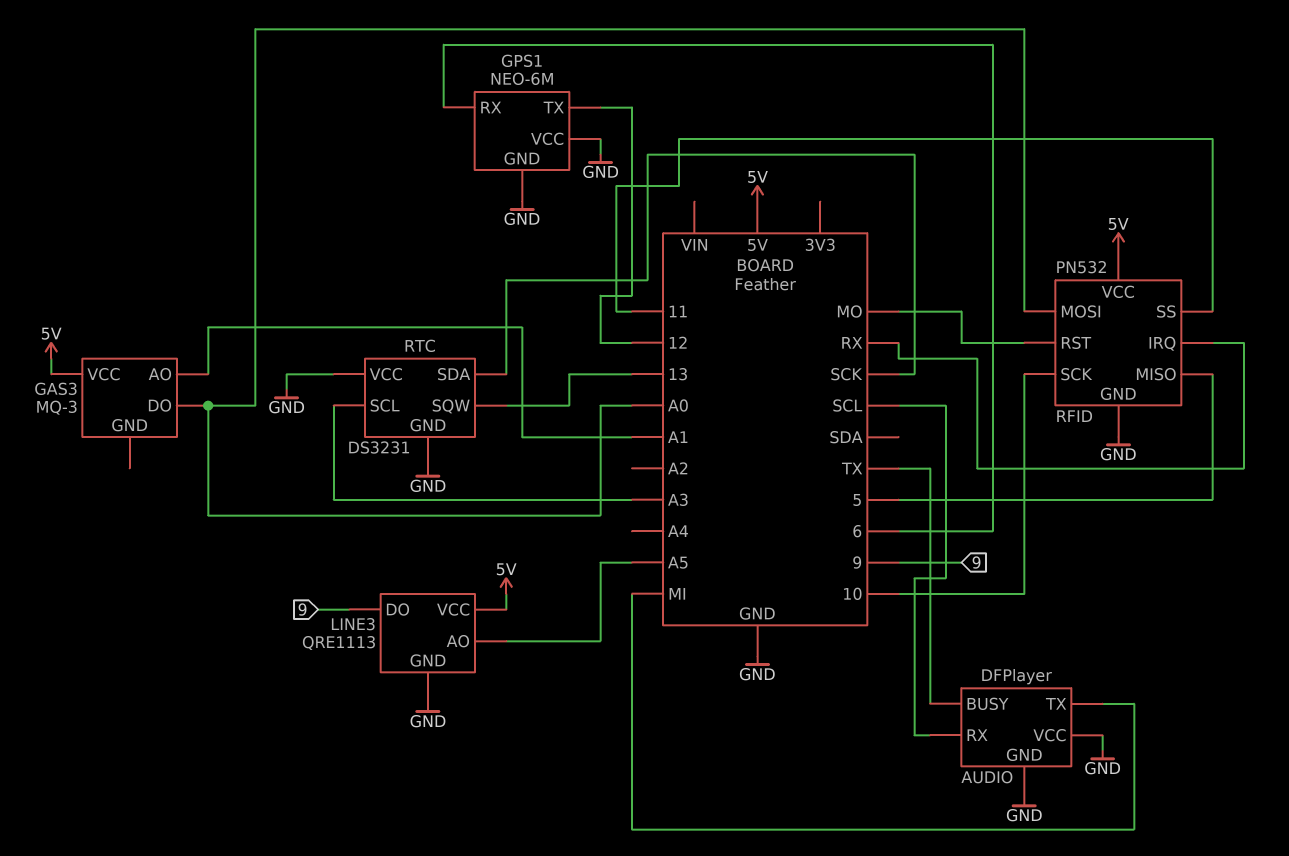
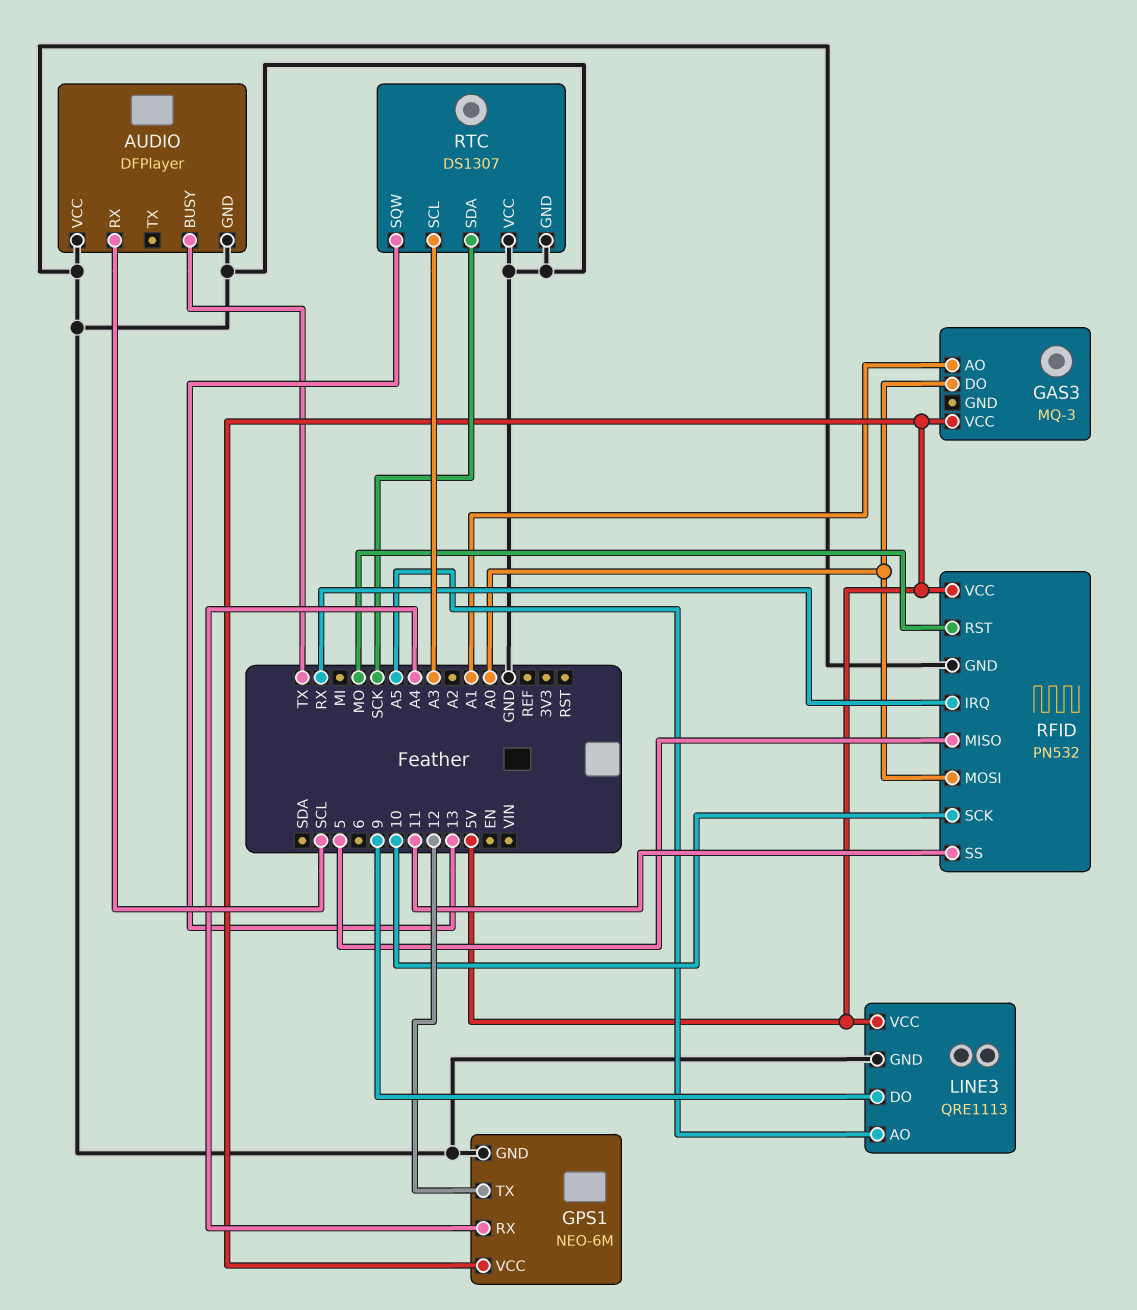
AUDIO pin TX: MI -> none
GPS1 pin RX: 6 -> A4
GPS1 pin VCC: GND -> 5V
RTC: DS3231 -> DS1307

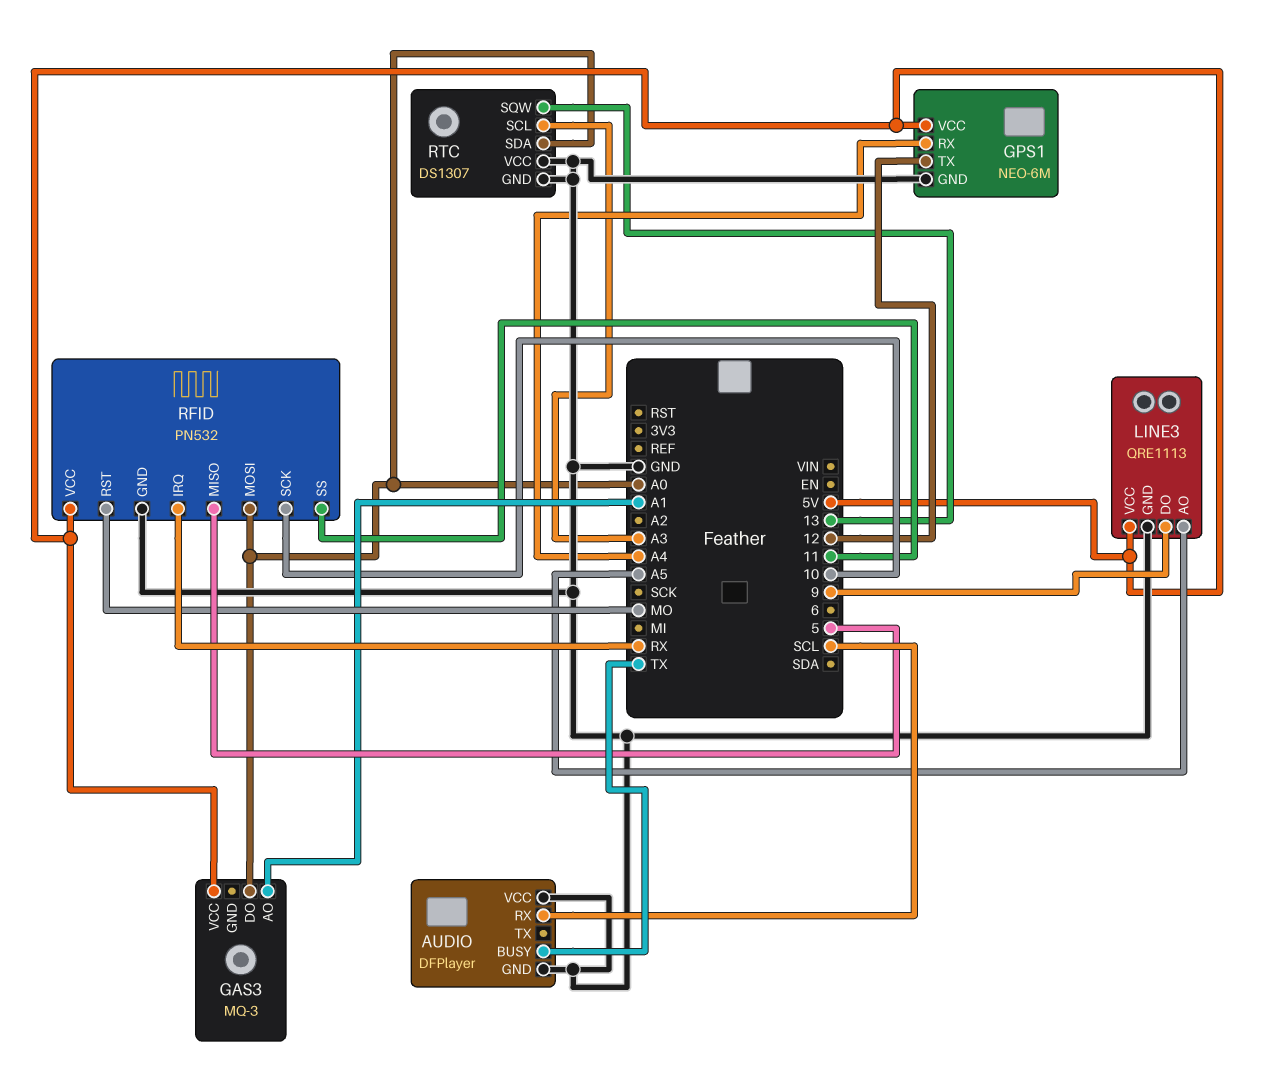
RTC pin SDA: SCK -> A0

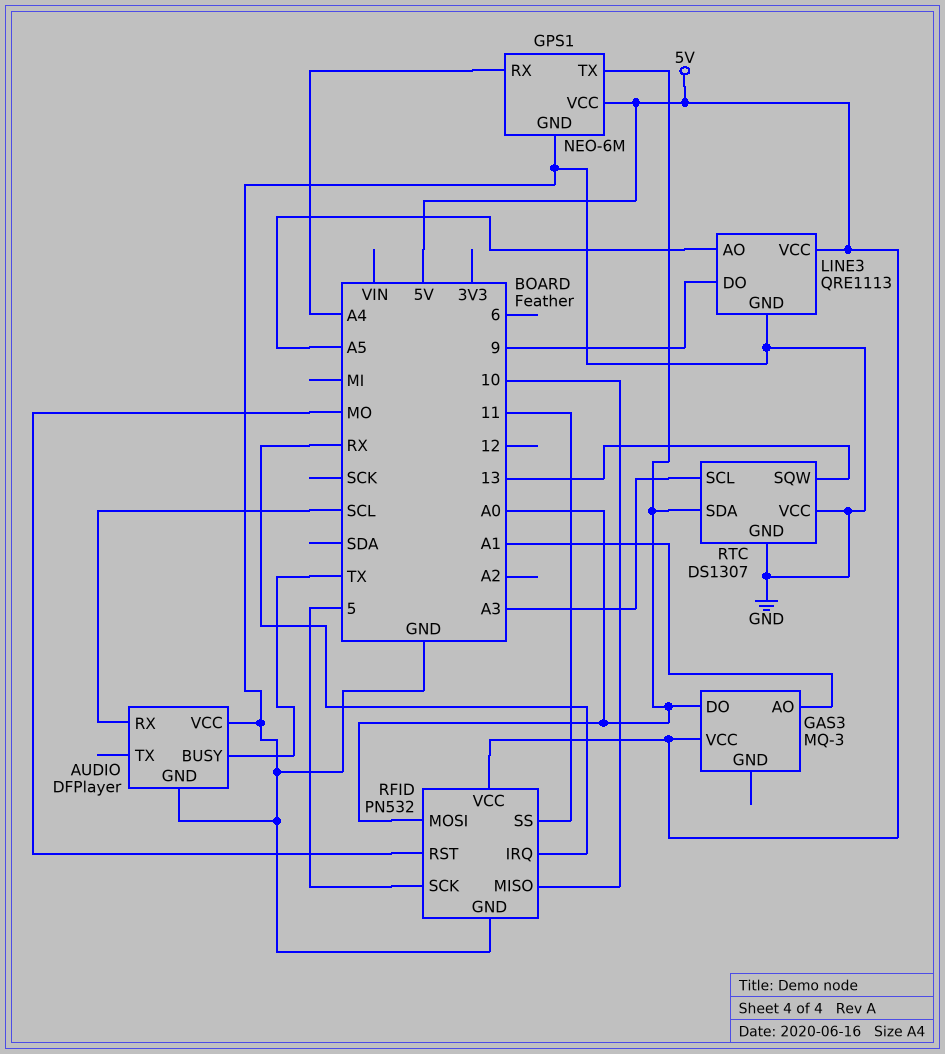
GPS1 pin TX: 12 -> A0
RFID pin MISO: 5 -> 10
RFID pin SCK: 10 -> 5

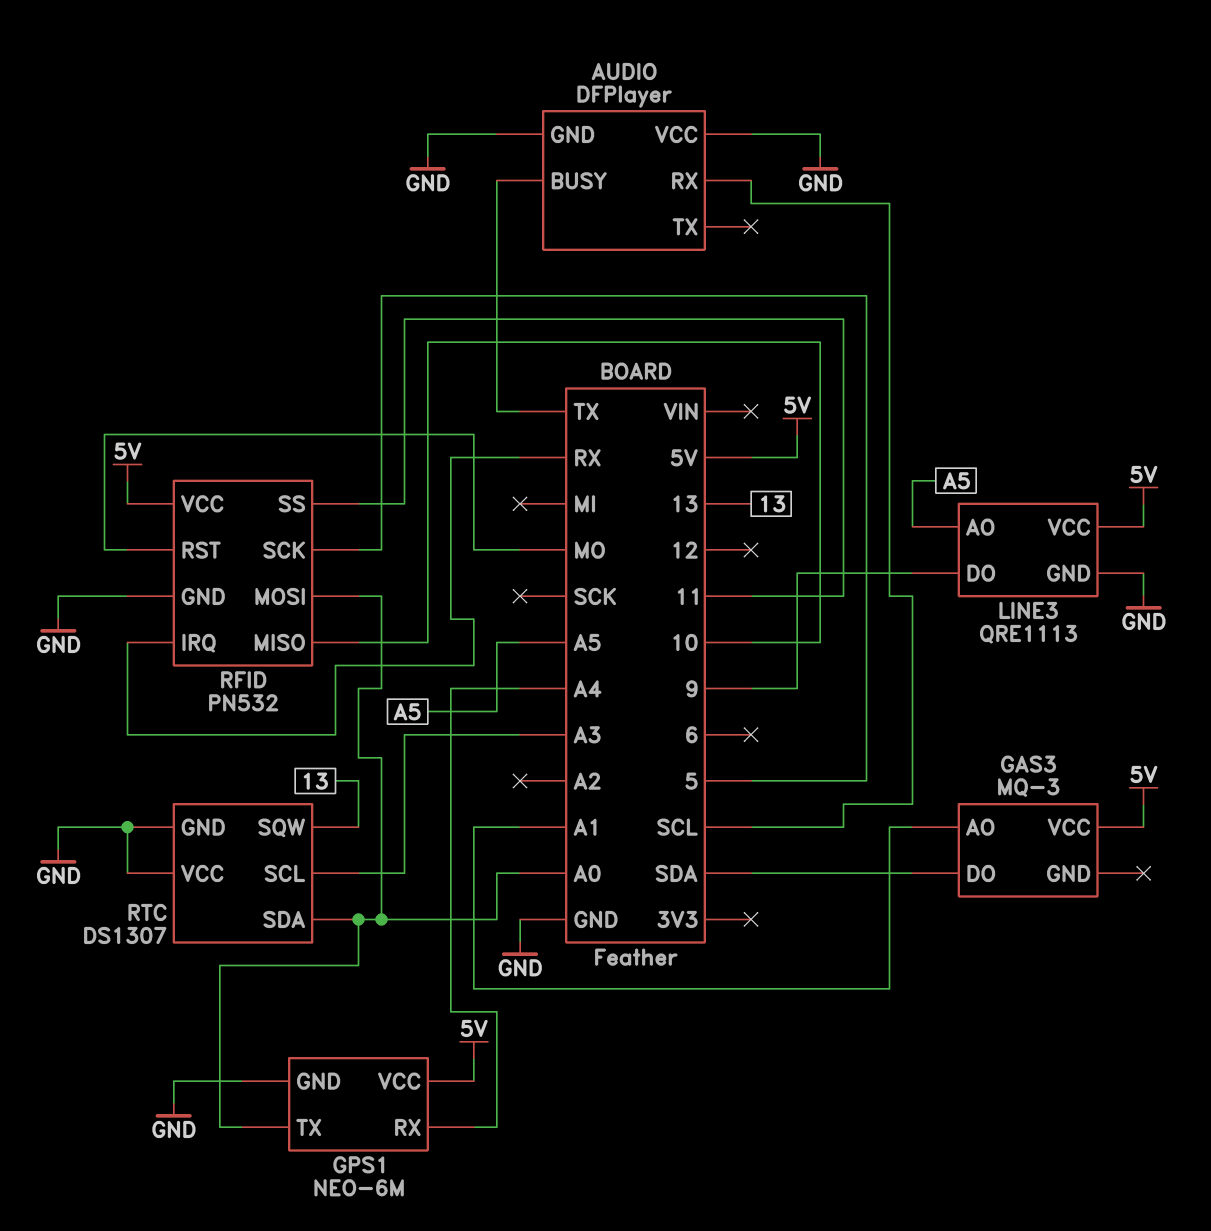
GAS3 pin DO: A0 -> SDA

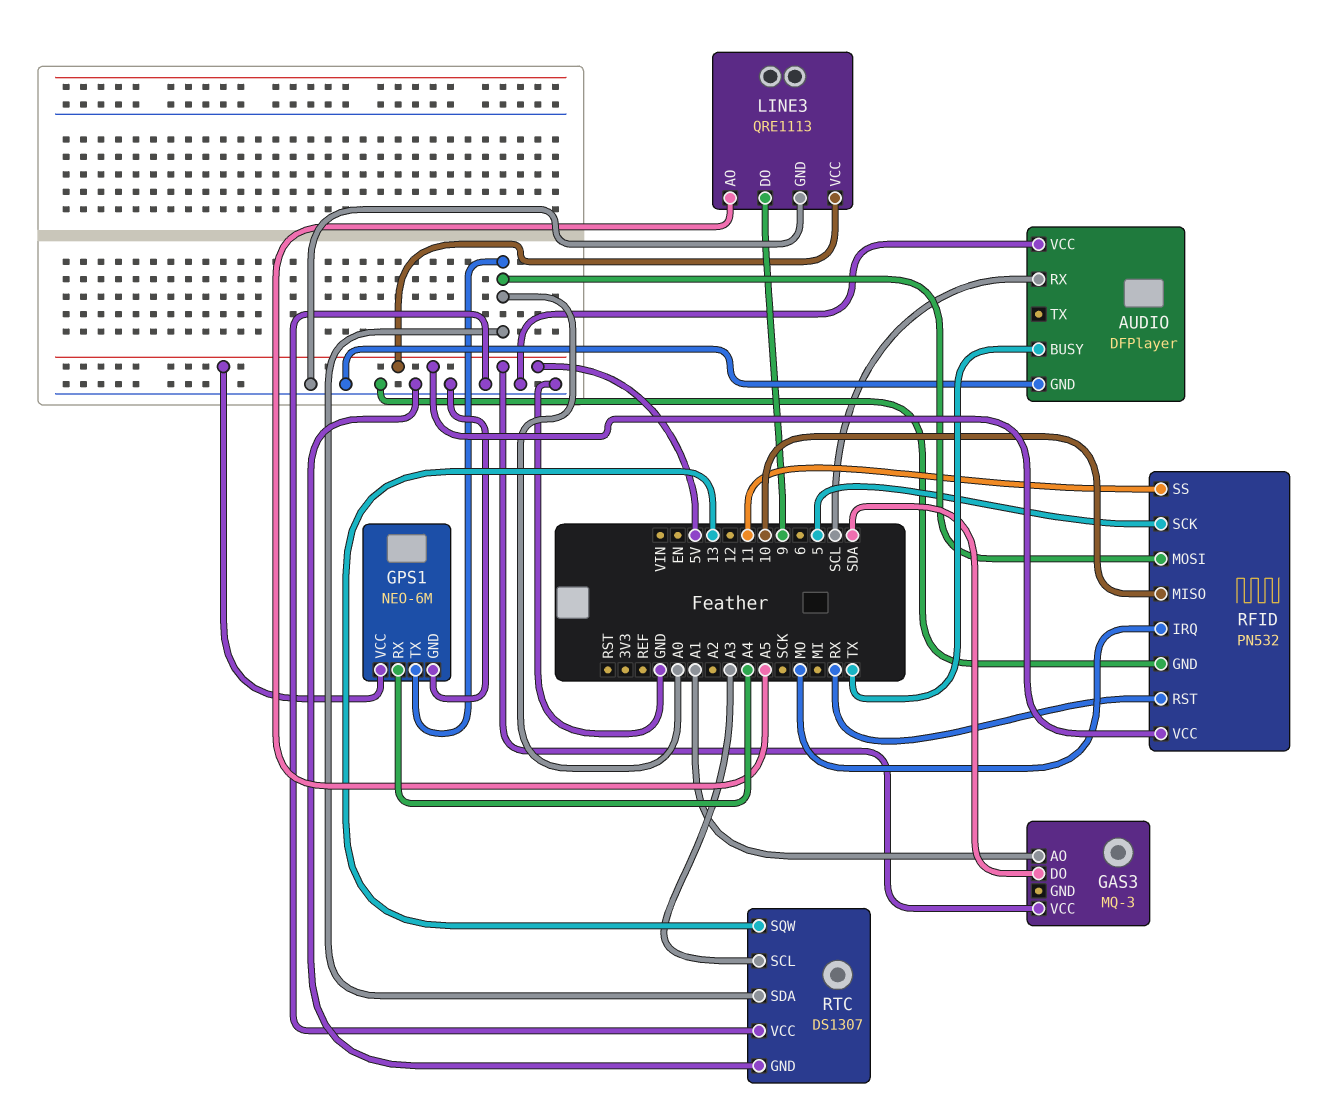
RFID pin IRQ: RX -> MO
RFID pin RST: MO -> RX

